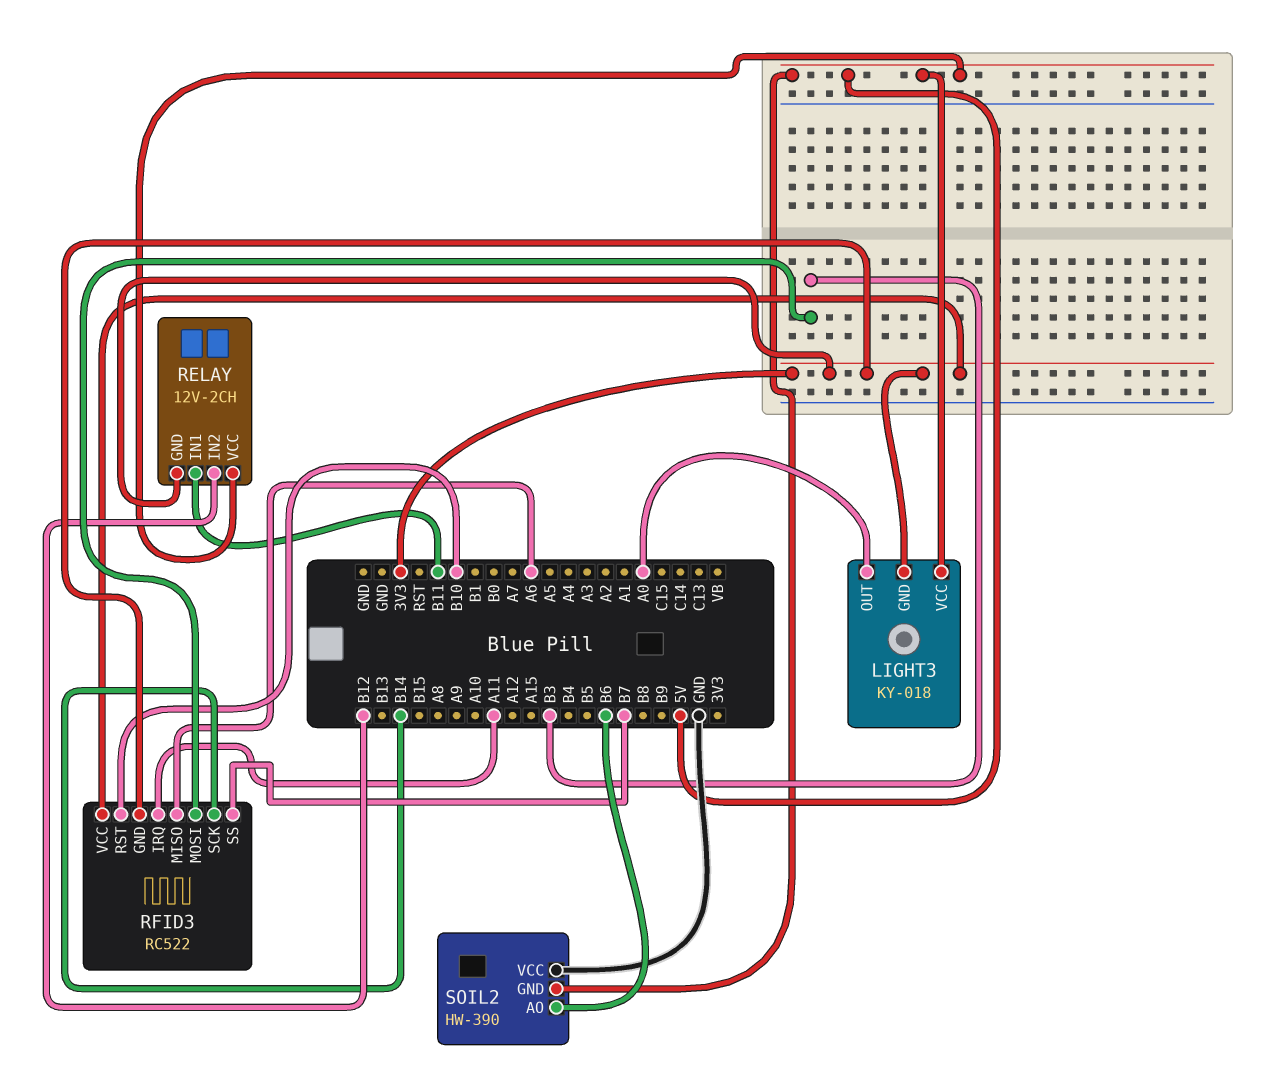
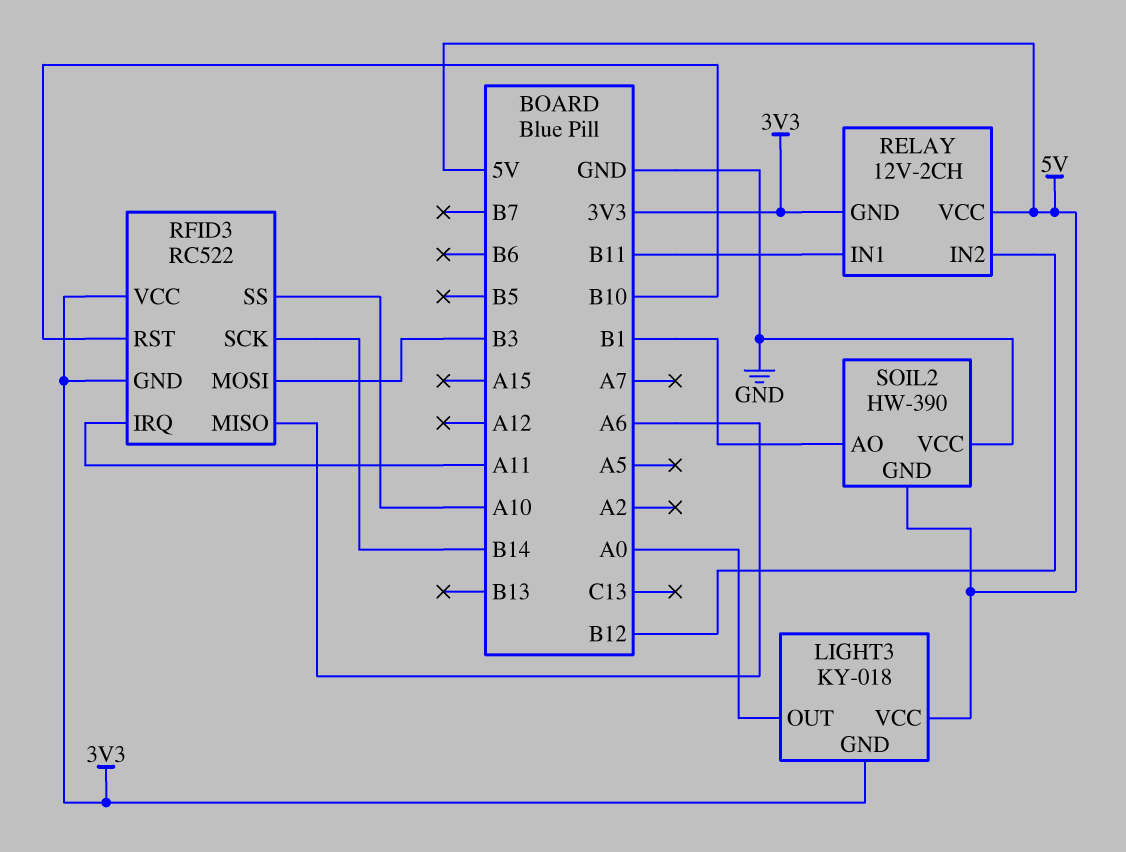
RFID3 pin SS: B7 -> A10
SOIL2 pin AO: B6 -> B1

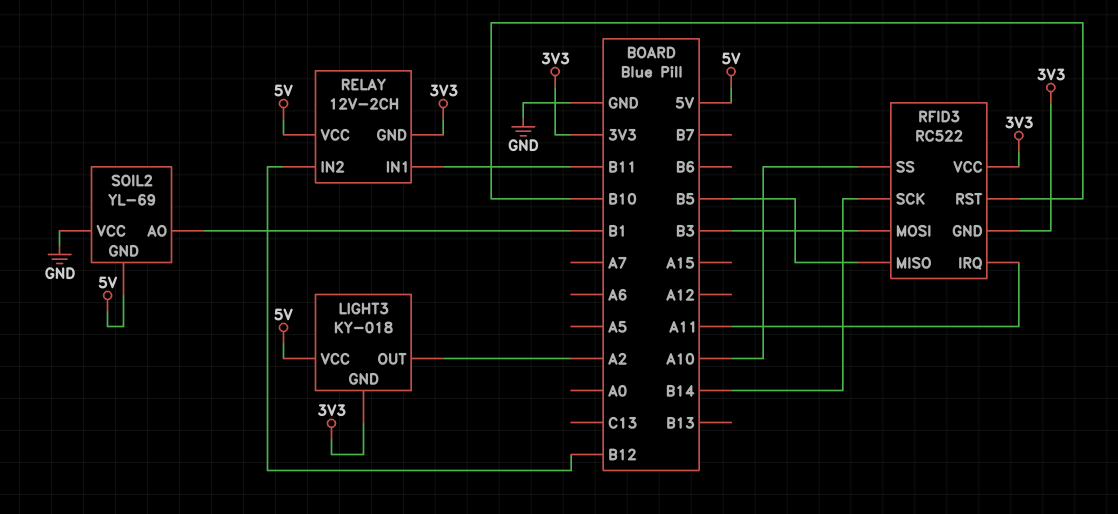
LIGHT3 pin OUT: A0 -> A2
RFID3 pin MISO: A6 -> B5
SOIL2: HW-390 -> YL-69

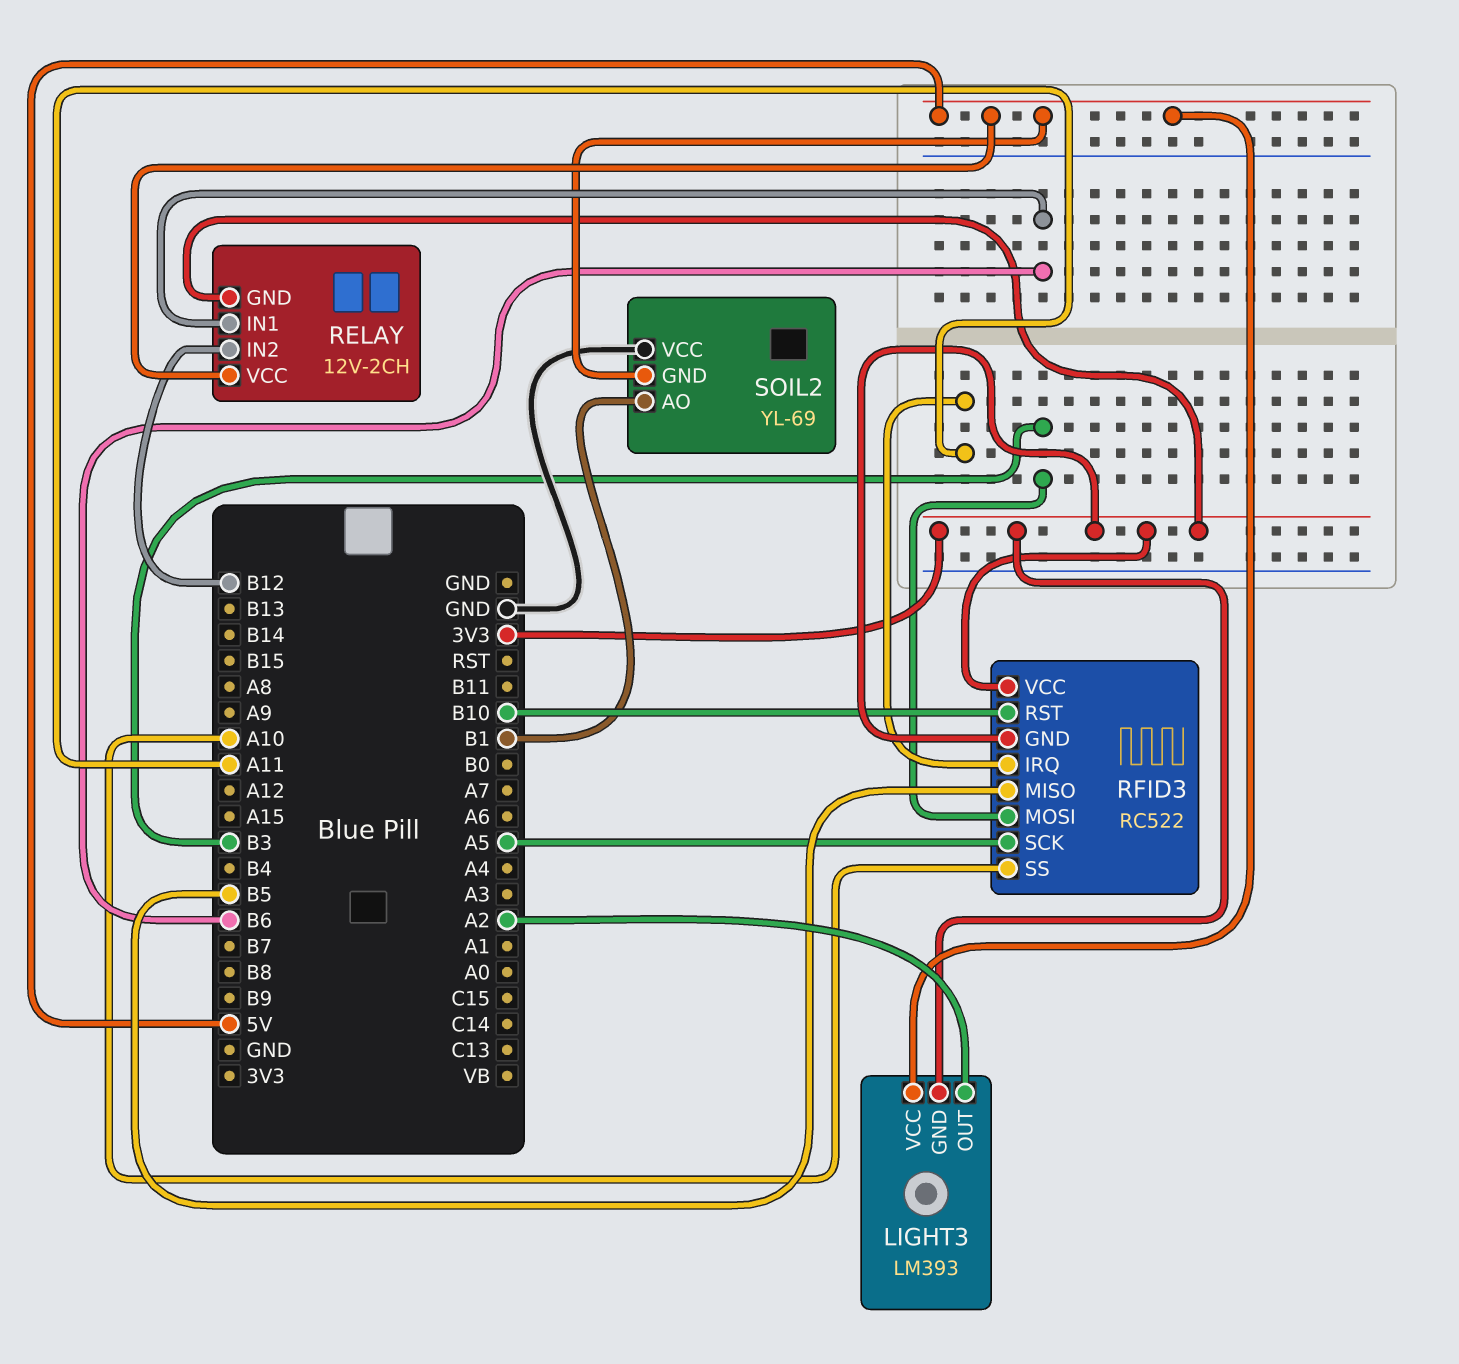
LIGHT3: KY-018 -> LM393
RELAY pin IN1: B11 -> B6
RFID3 pin SCK: B14 -> A5

